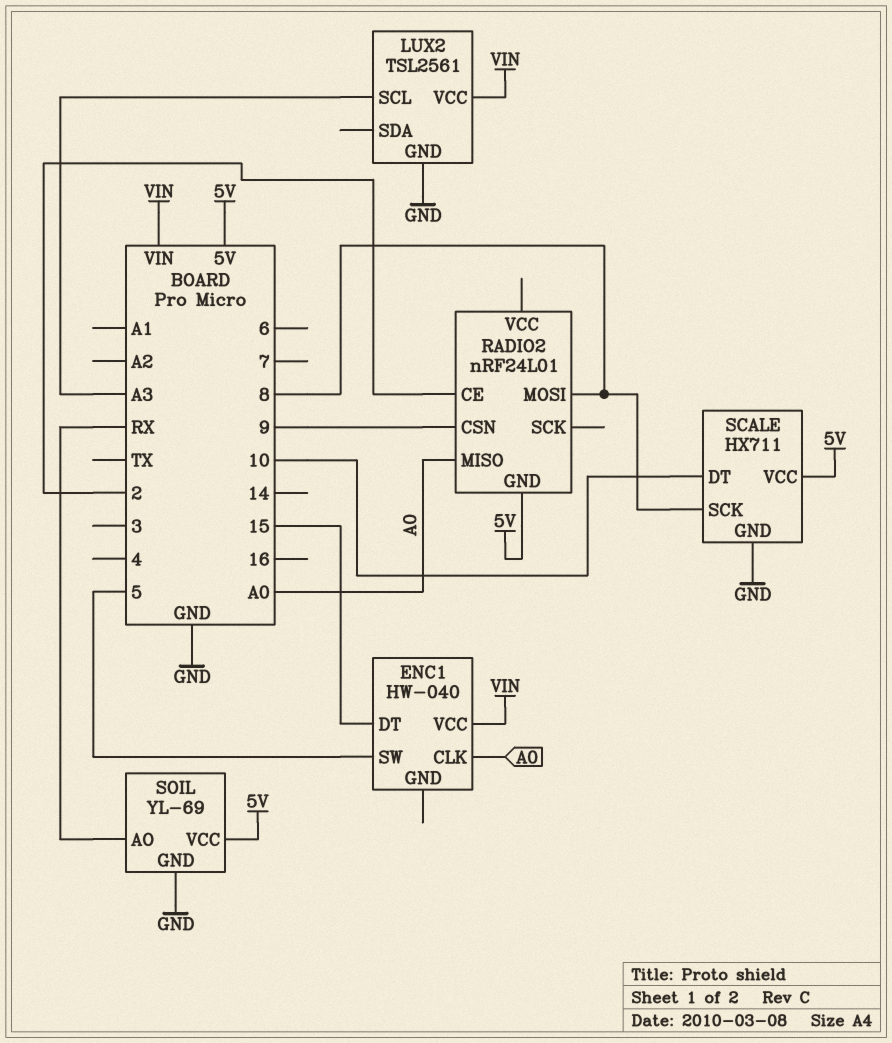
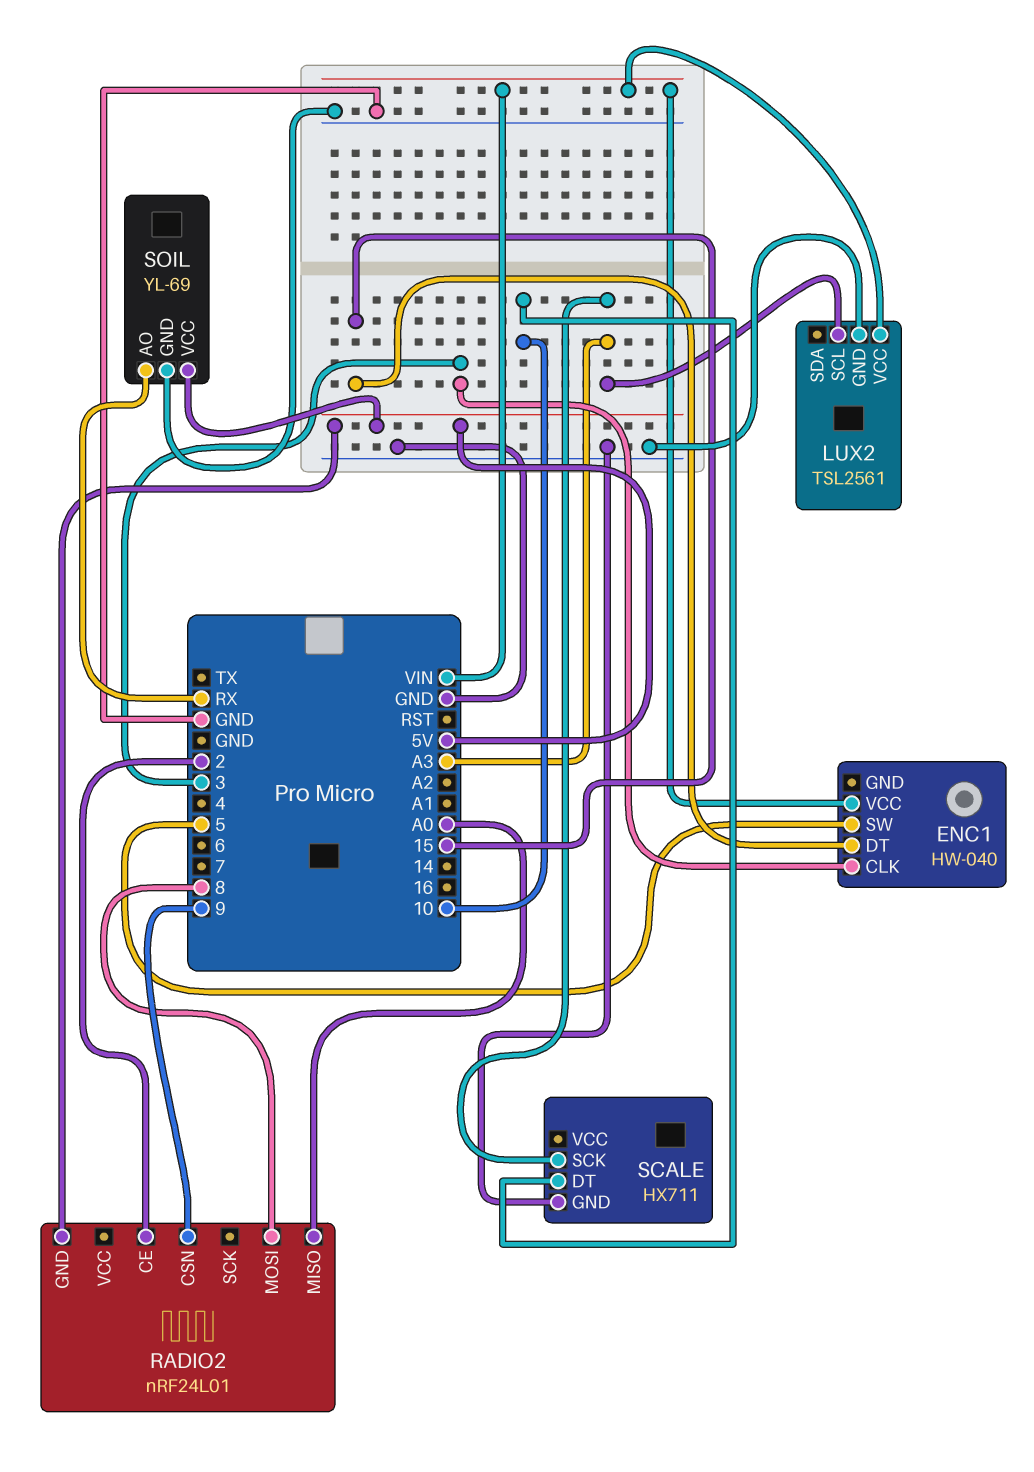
ENC1 pin CLK: A0 -> 3
SCALE pin SCK: 8 -> A3
SCALE pin VCC: 5V -> none

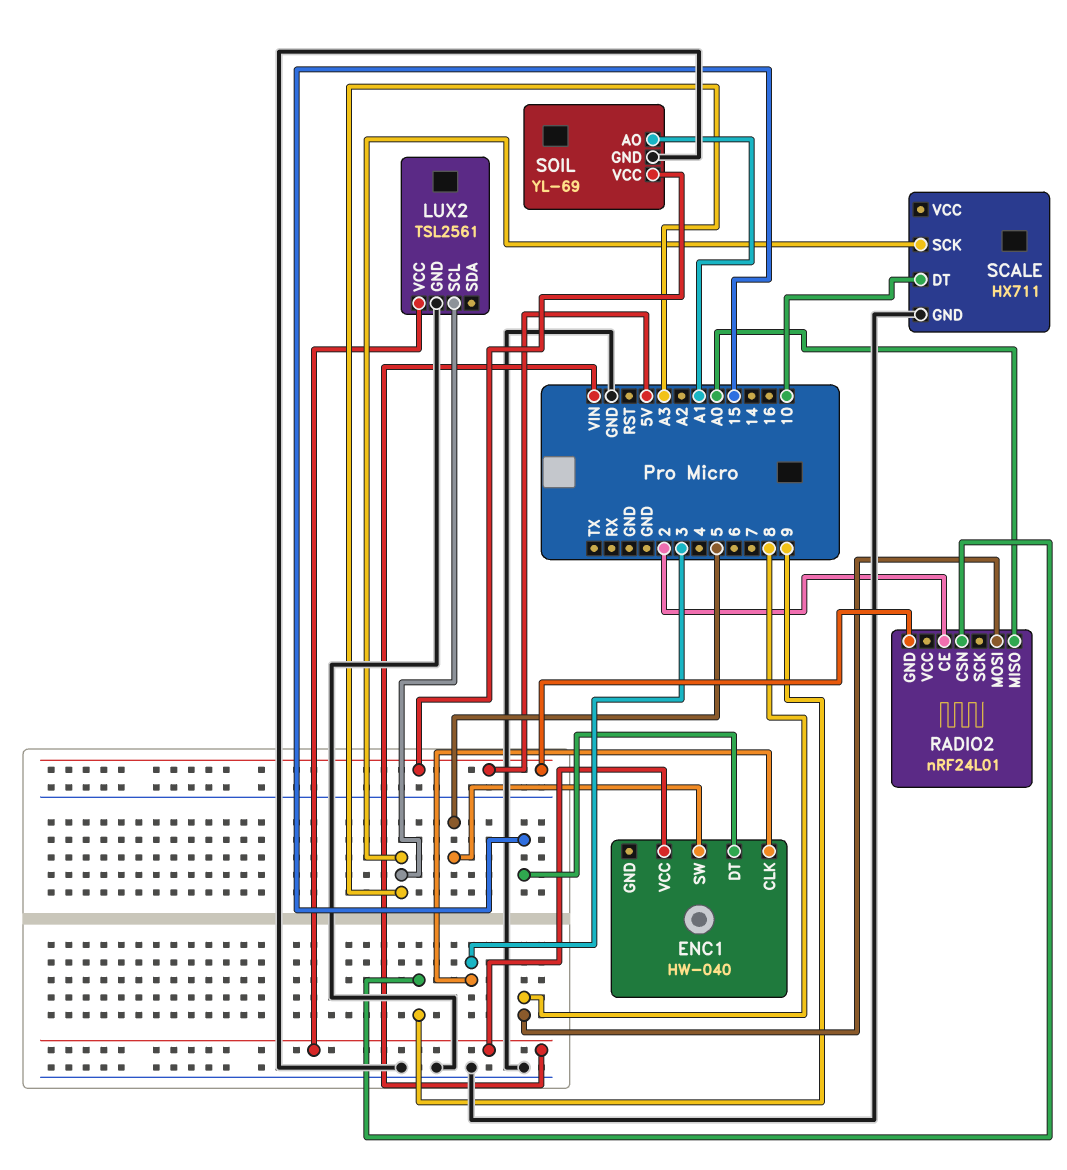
SOIL pin AO: RX -> A1

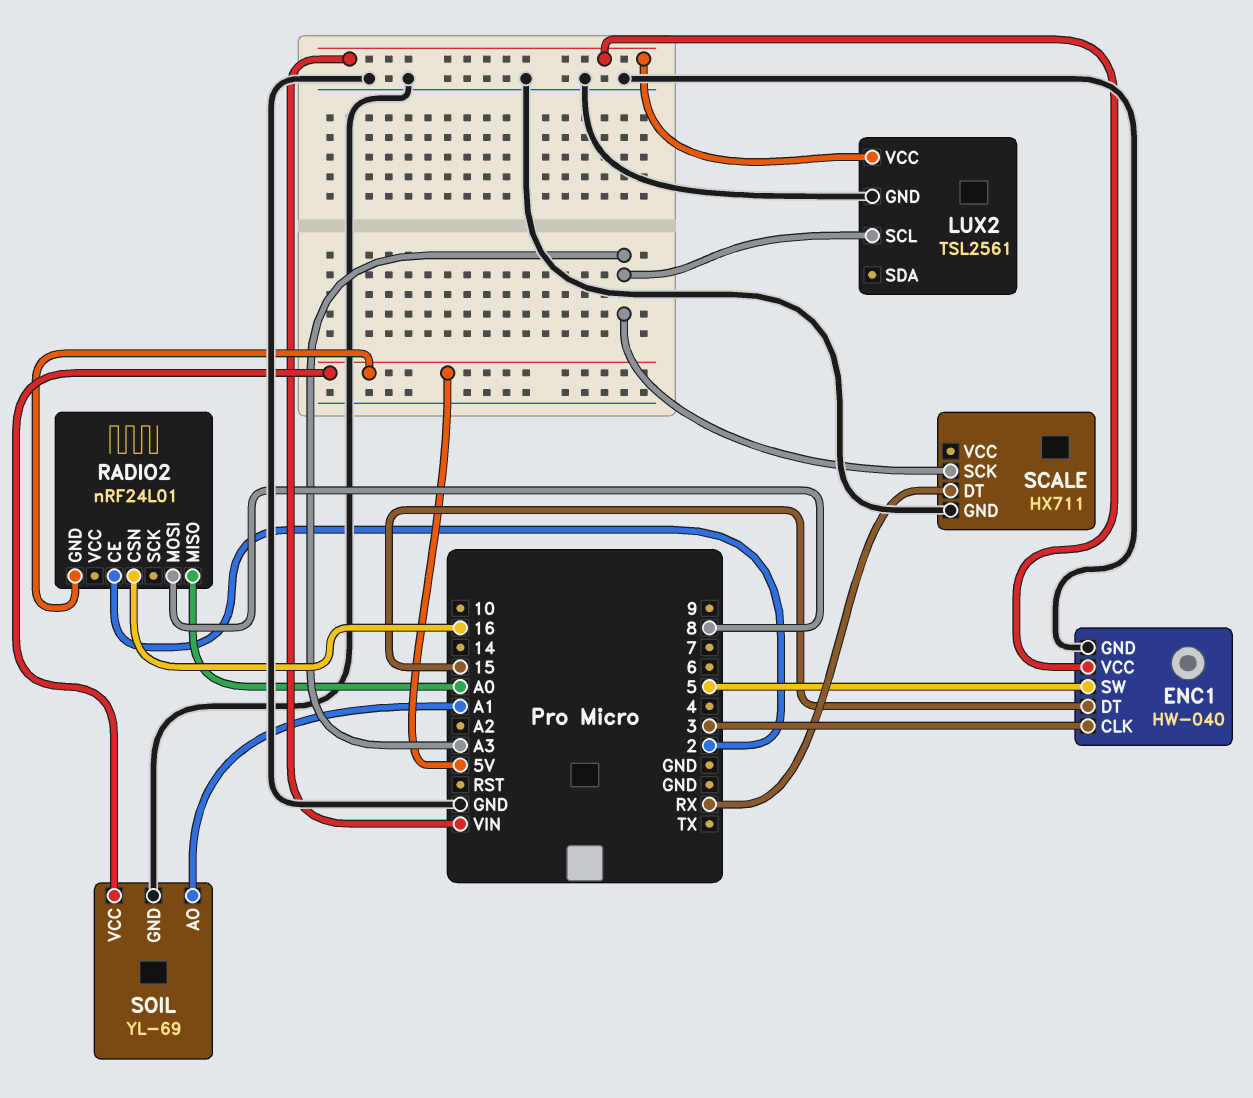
ENC1 pin GND: none -> GND
RADIO2 pin CSN: 9 -> 16
SCALE pin DT: 10 -> RX

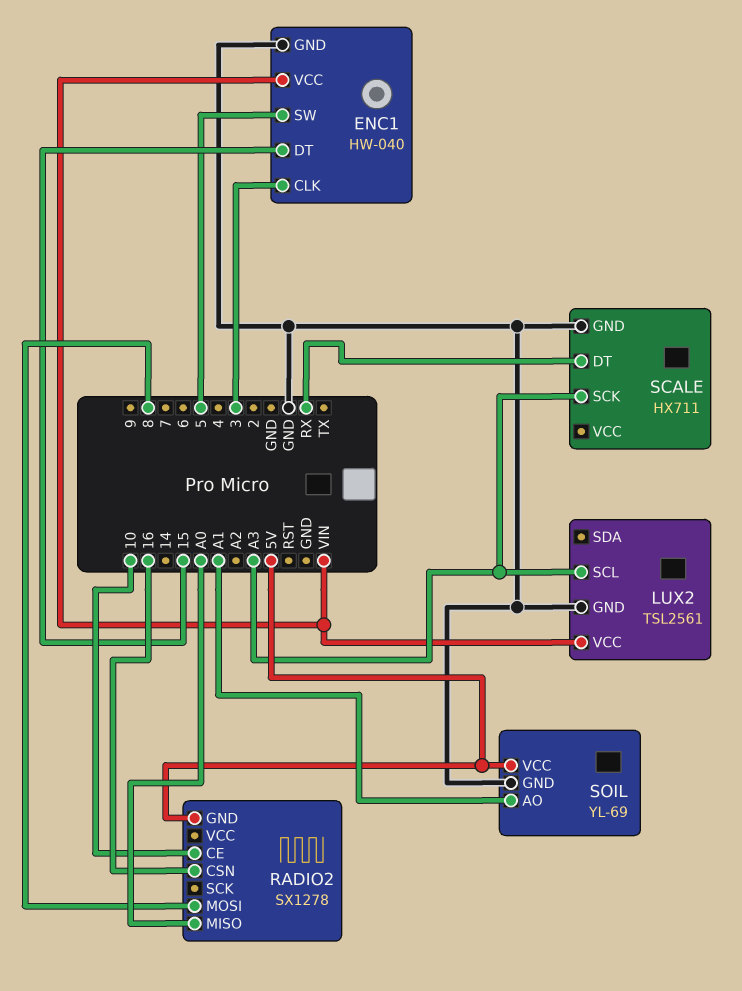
RADIO2: nRF24L01 -> SX1278
RADIO2 pin CE: 2 -> 10

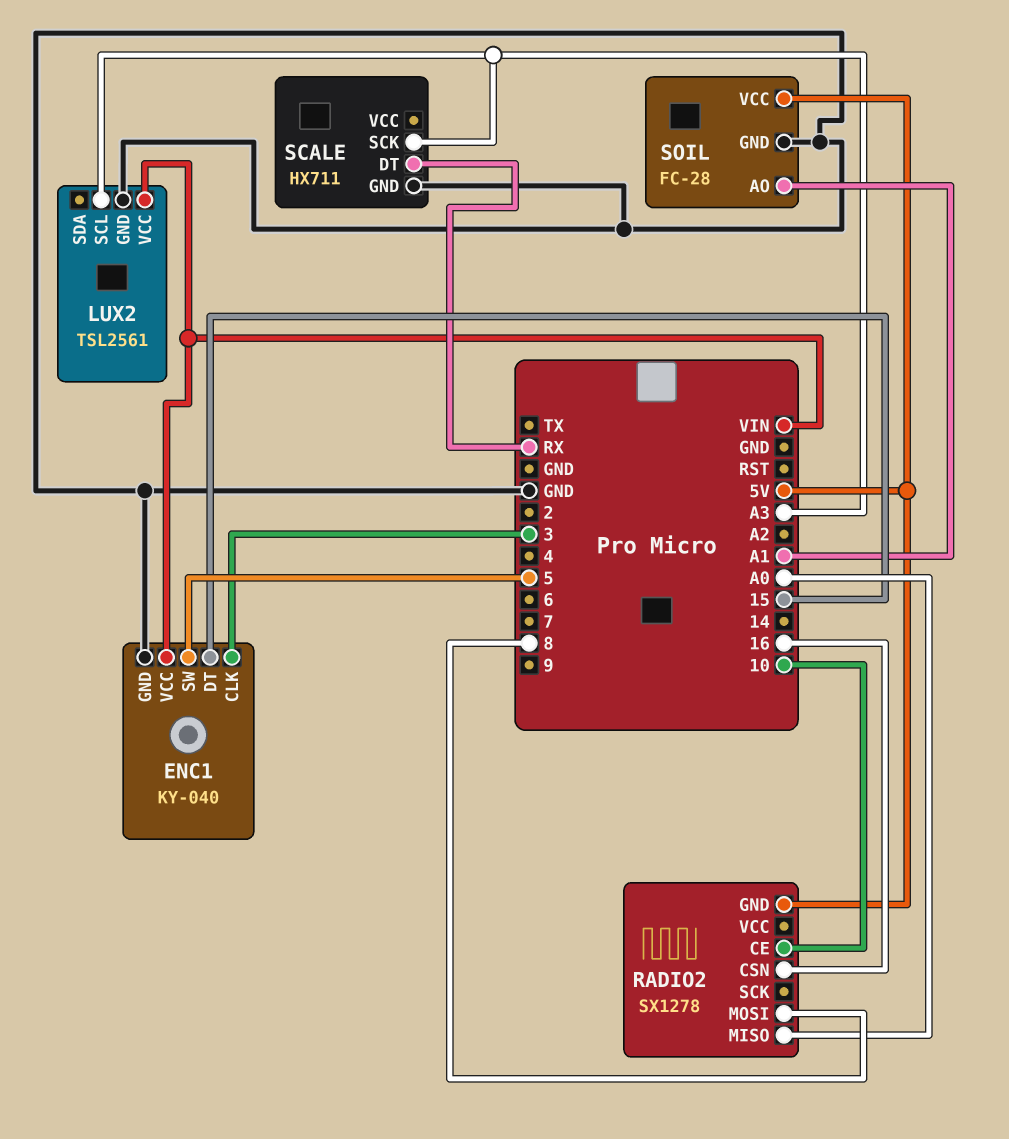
ENC1: HW-040 -> KY-040
SOIL: YL-69 -> FC-28

